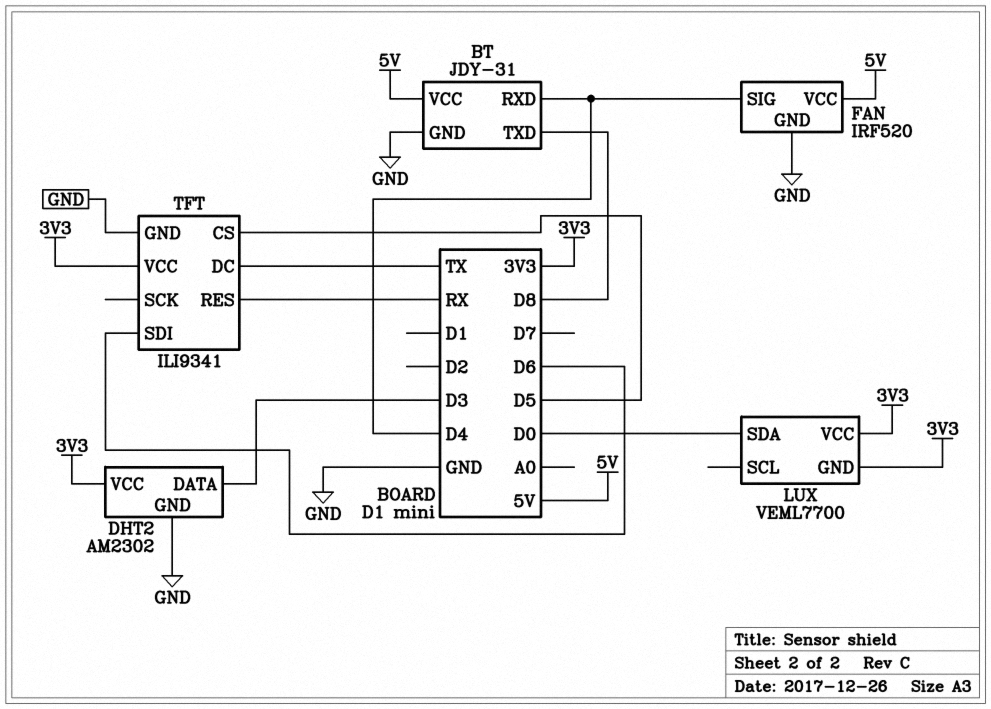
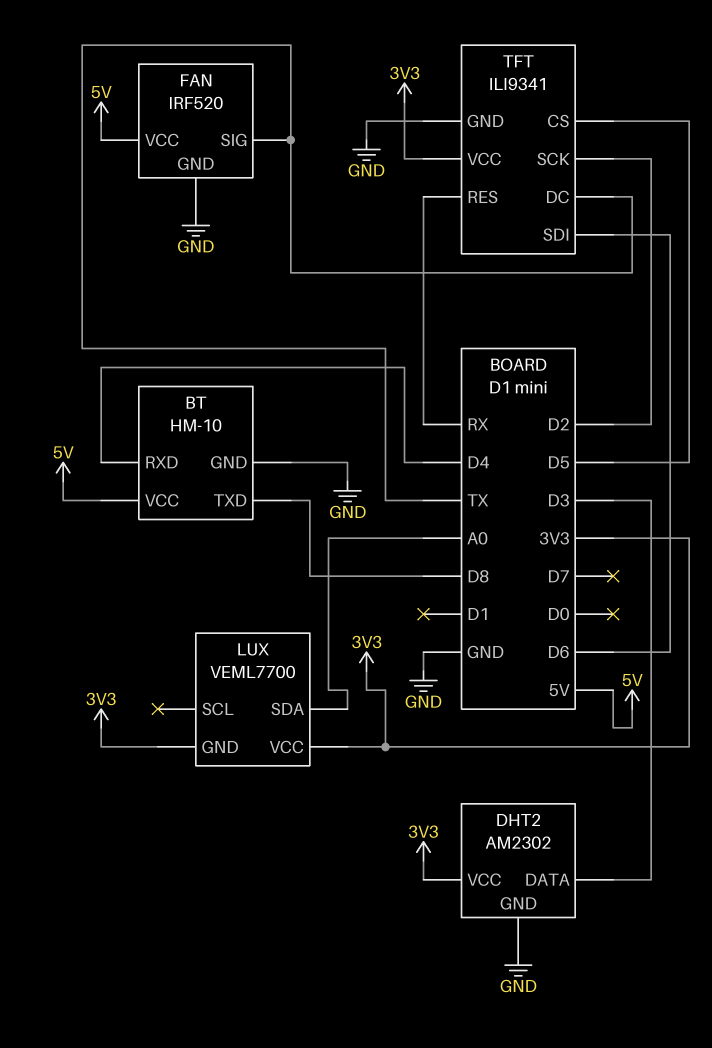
BT: JDY-31 -> HM-10
FAN pin SIG: D4 -> TX
LUX pin SDA: D0 -> A0
TFT pin SCK: none -> D2

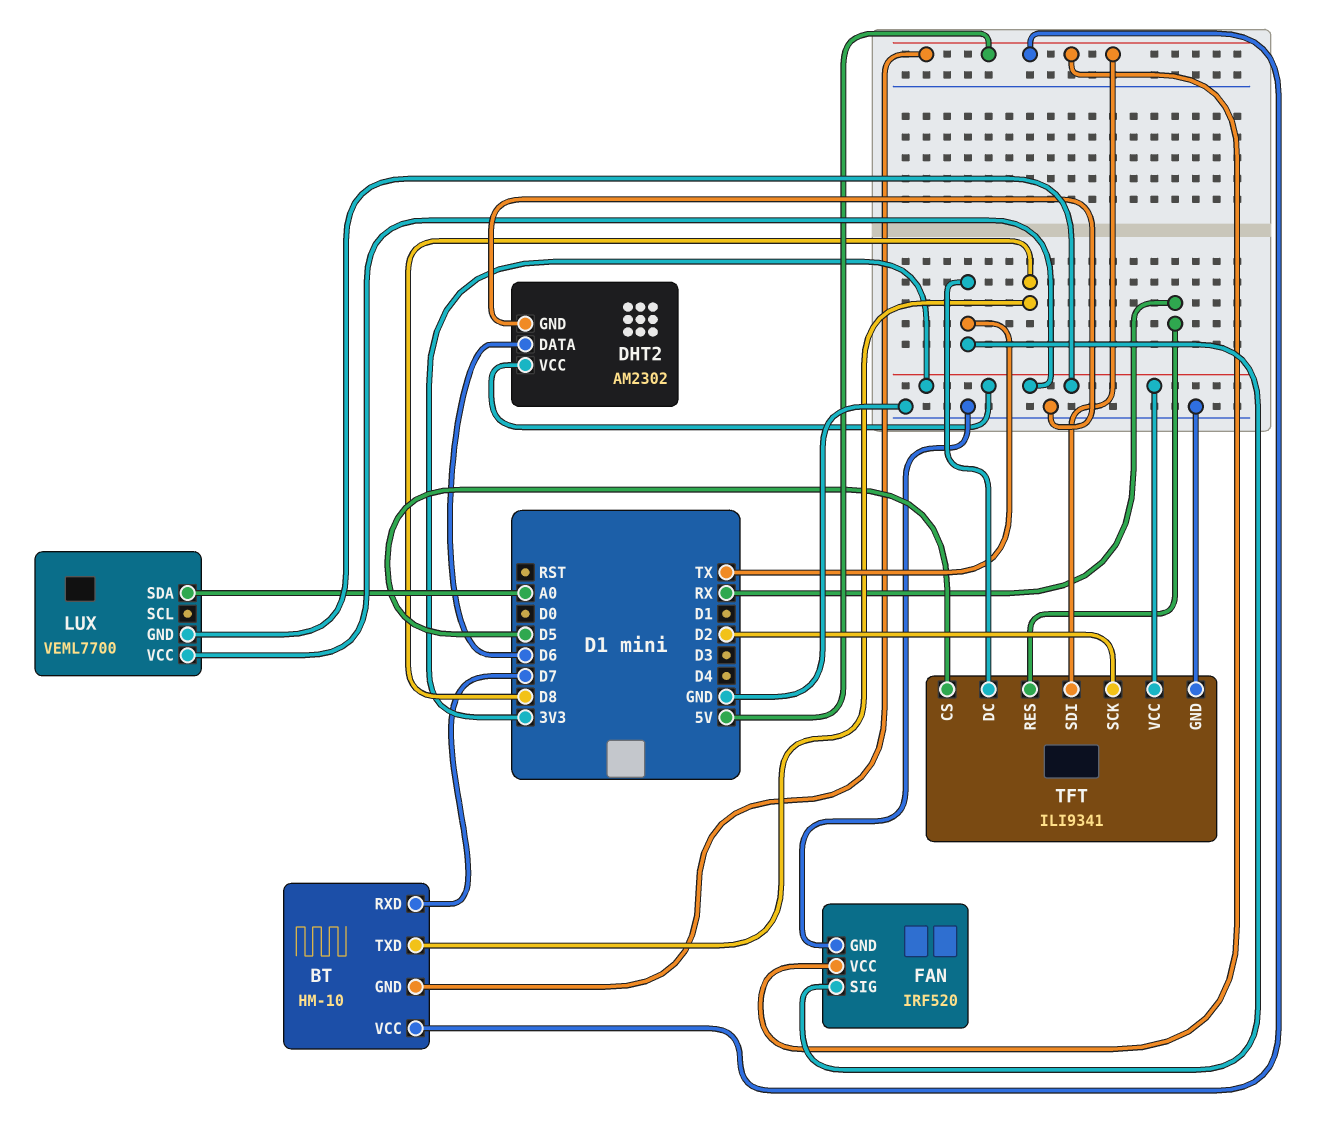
BT pin GND: GND -> 5V
BT pin RXD: D4 -> D7
DHT2 pin DATA: D3 -> D6
TFT pin SDI: D6 -> 5V

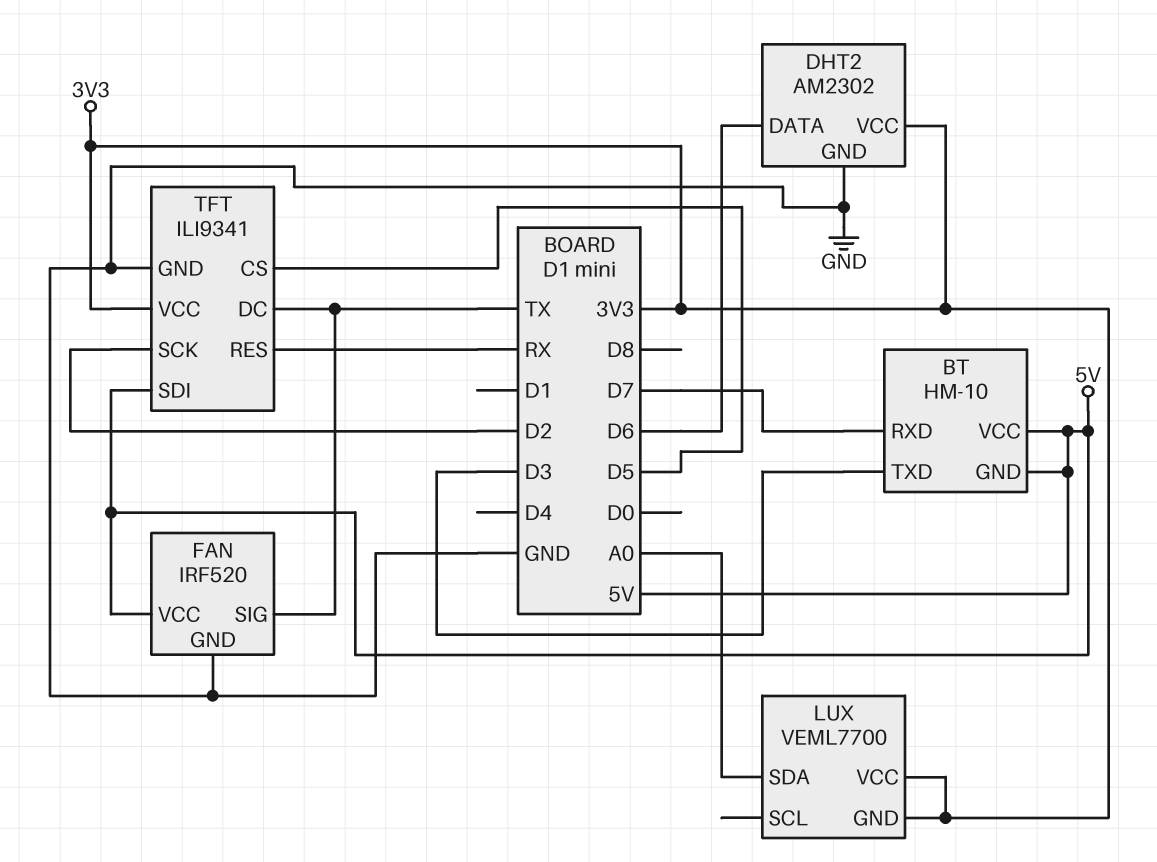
BT pin TXD: D8 -> D3

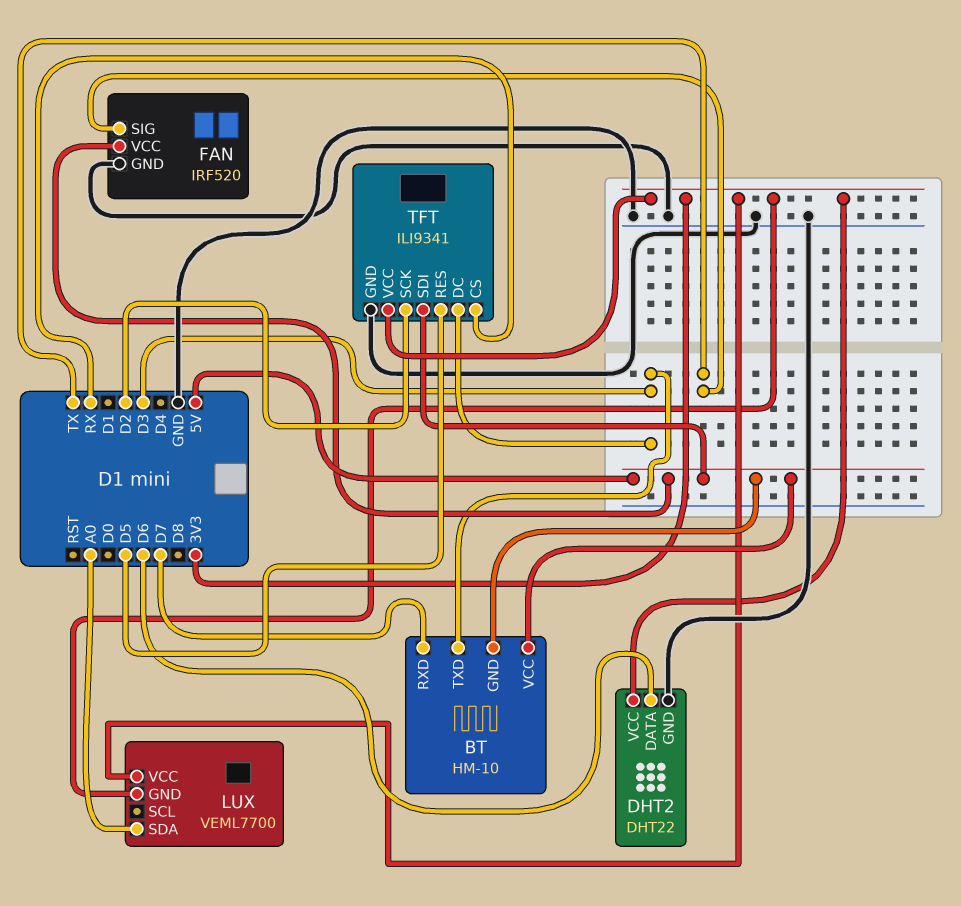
DHT2: AM2302 -> DHT22
TFT pin CS: D5 -> RX
TFT pin DC: TX -> D3
TFT pin RES: RX -> D5

